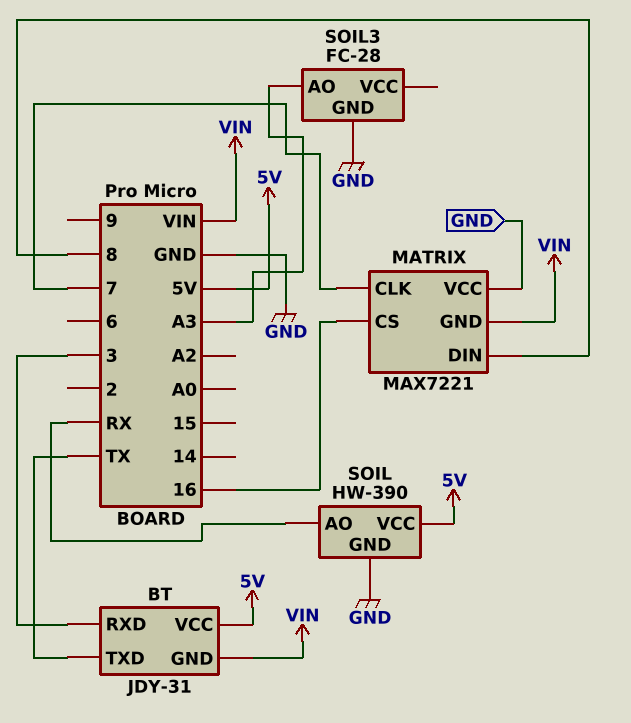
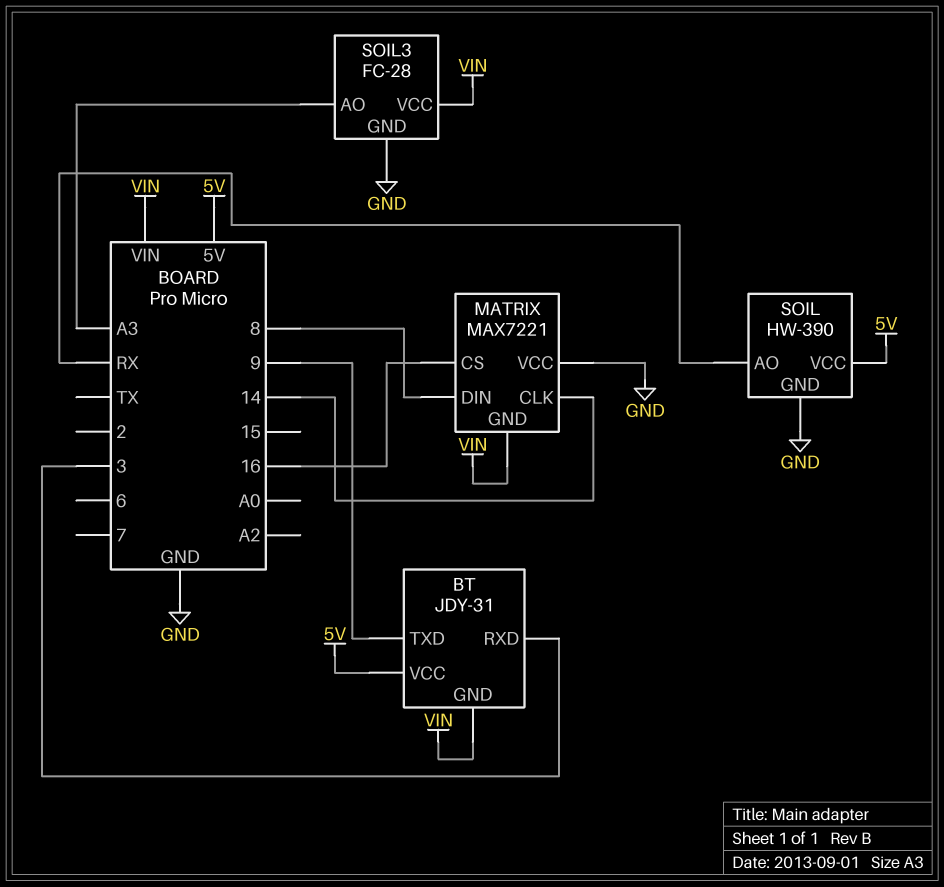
BT pin TXD: TX -> 9
MATRIX pin CLK: 7 -> 14
SOIL3 pin VCC: none -> VIN

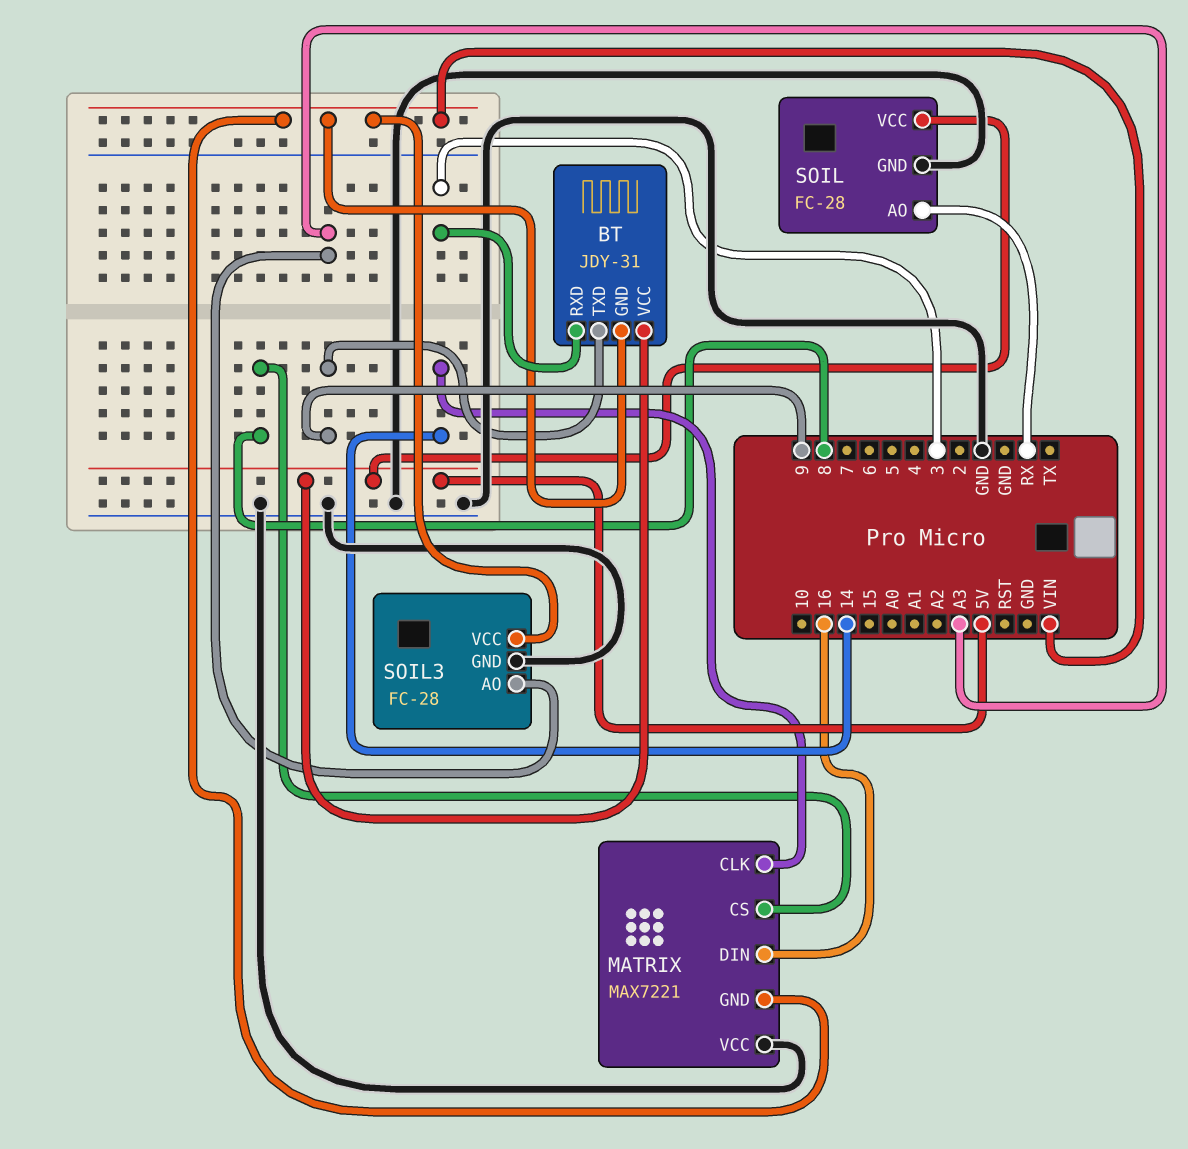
MATRIX pin CS: 16 -> 8
MATRIX pin DIN: 8 -> 16
SOIL: HW-390 -> FC-28

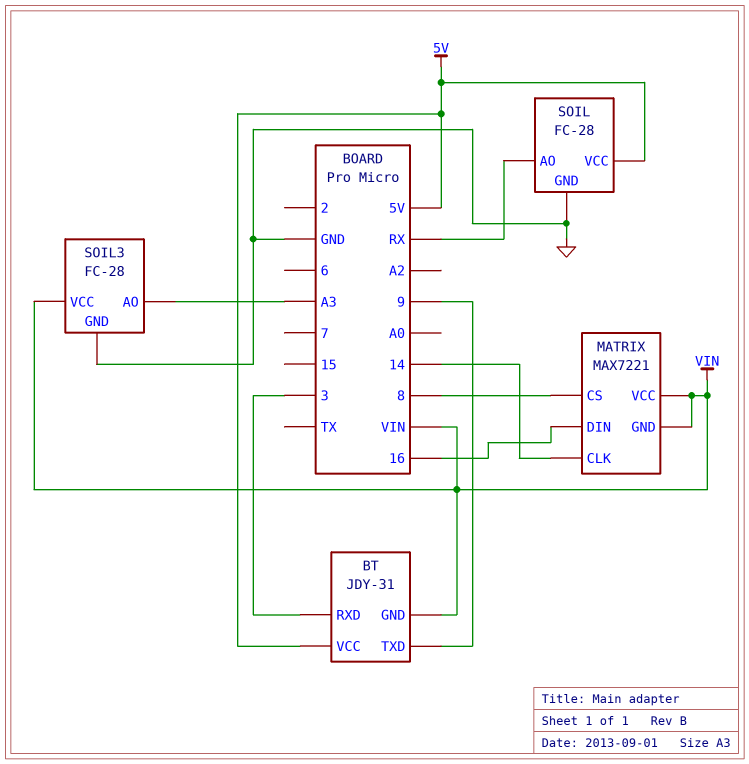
MATRIX pin VCC: GND -> VIN

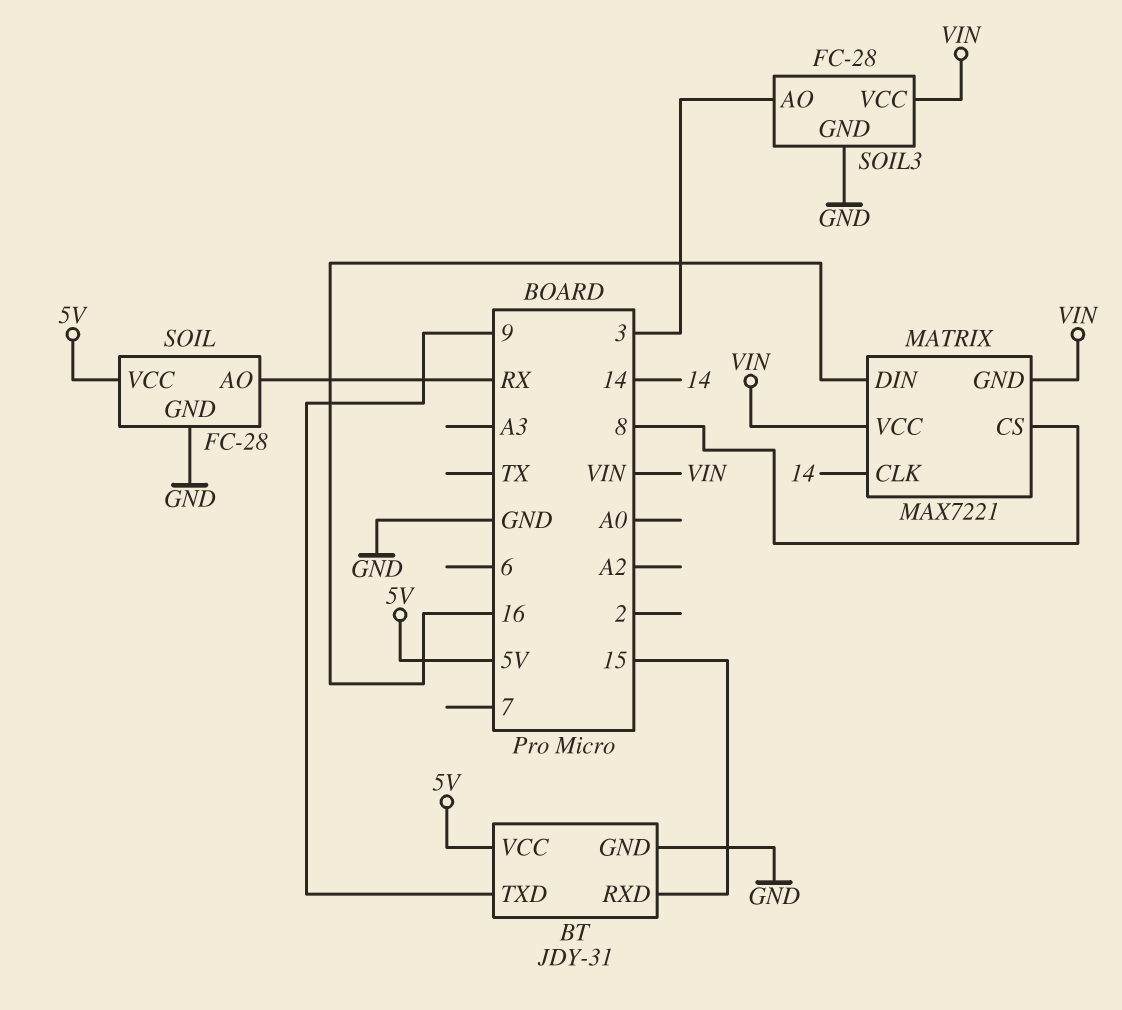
BT pin GND: VIN -> GND
BT pin RXD: 3 -> 15
SOIL3 pin AO: A3 -> 3

